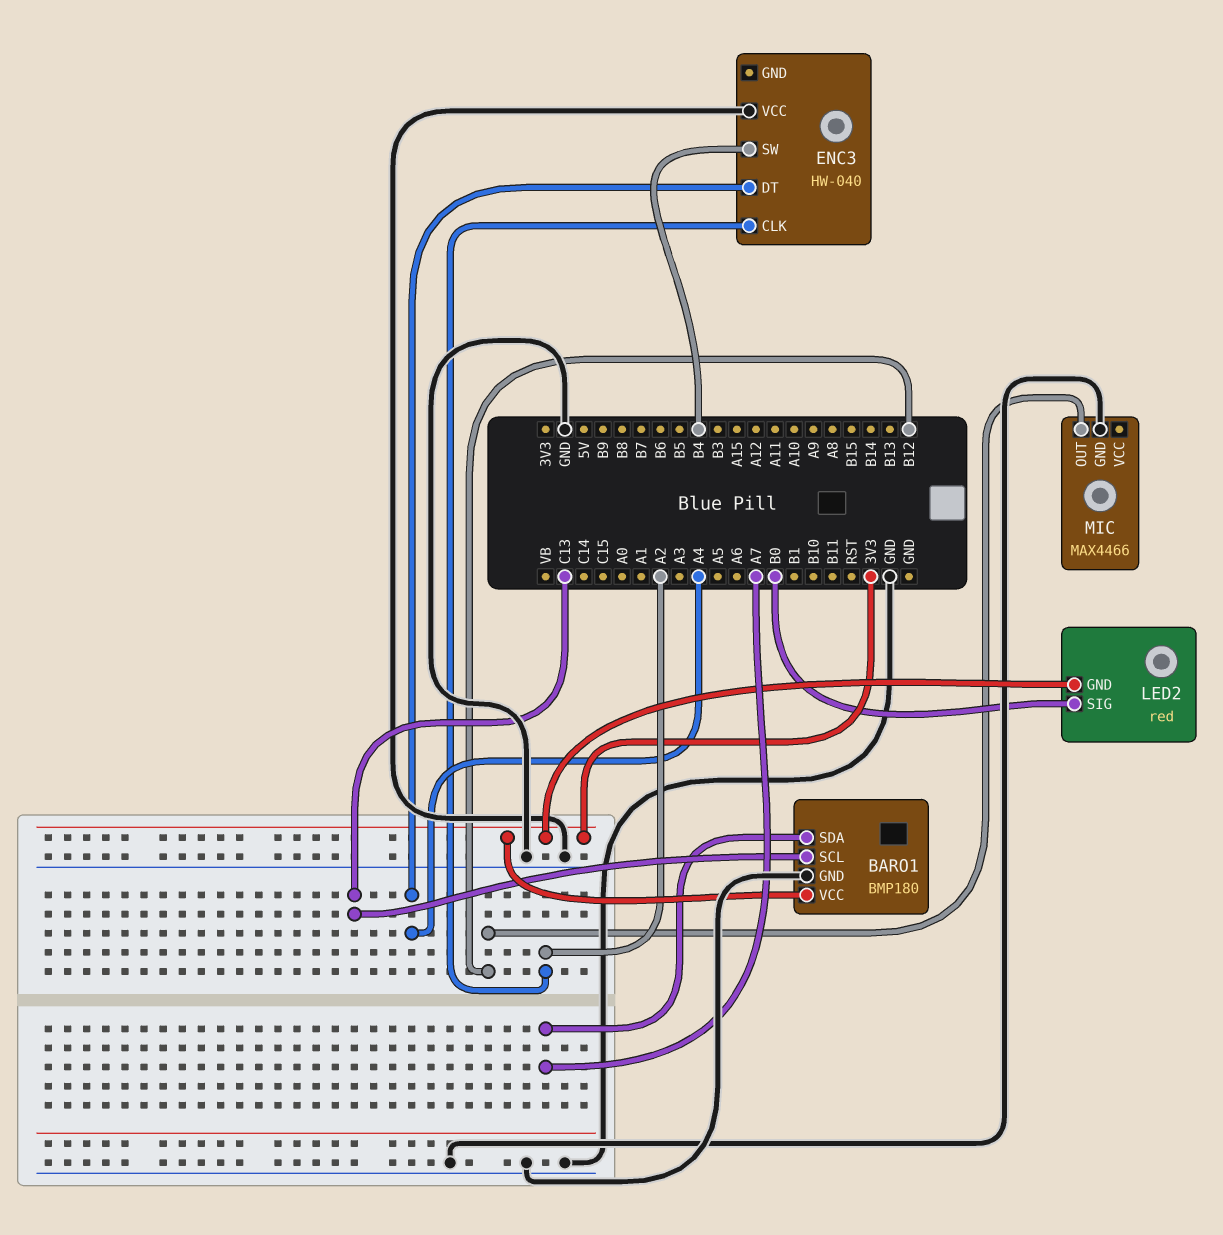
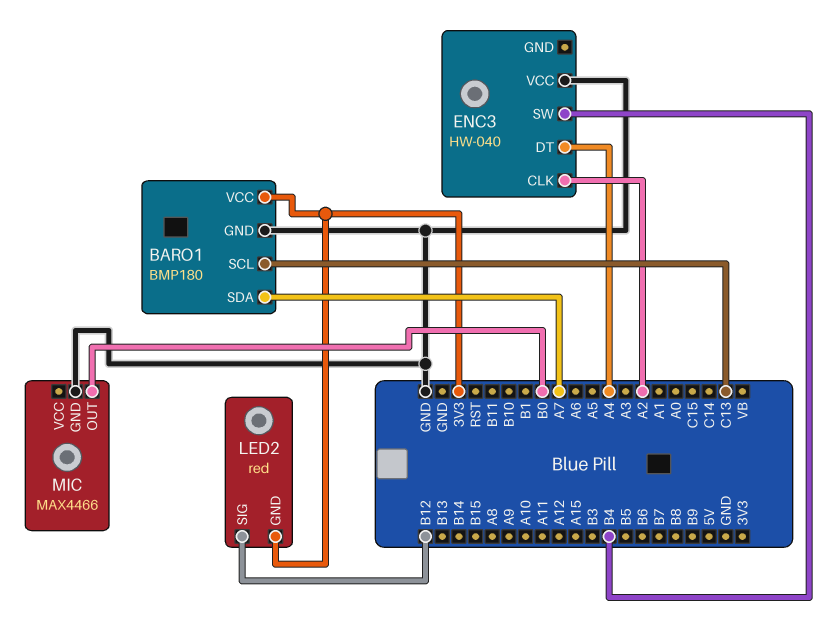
LED2 pin SIG: B0 -> B12
MIC pin OUT: B12 -> B0

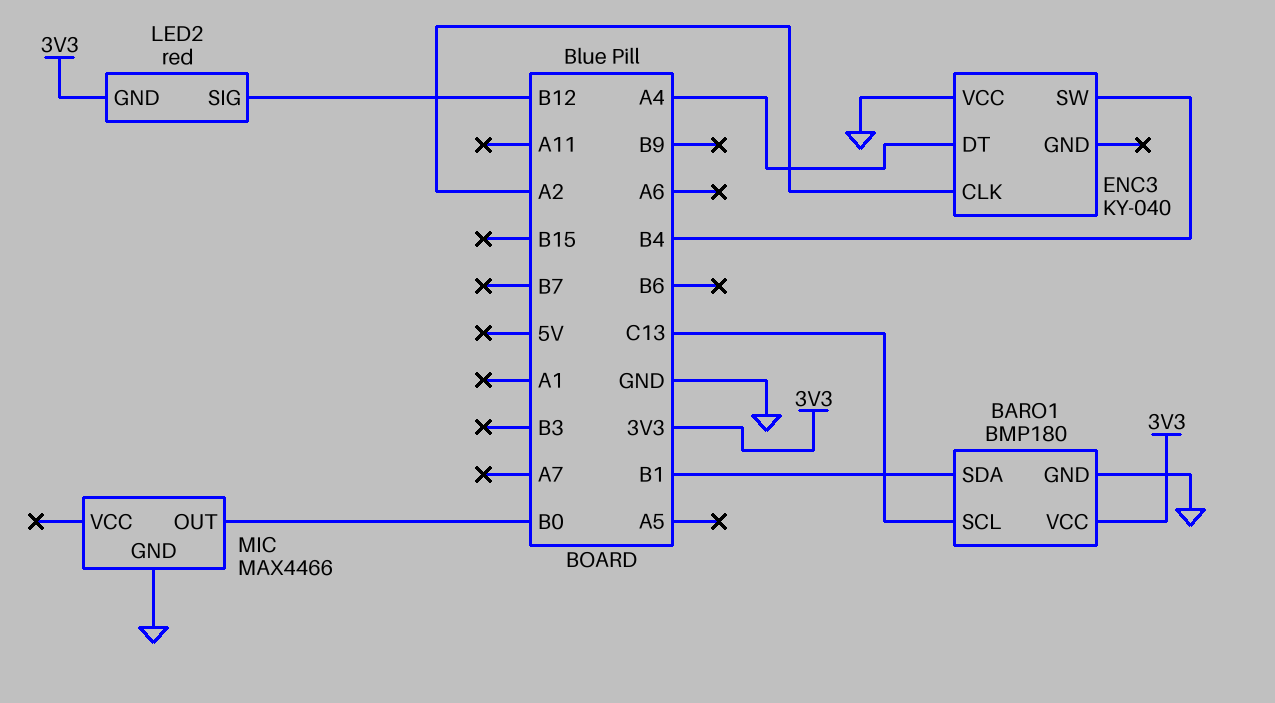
BARO1 pin SDA: A7 -> B1
ENC3: HW-040 -> KY-040

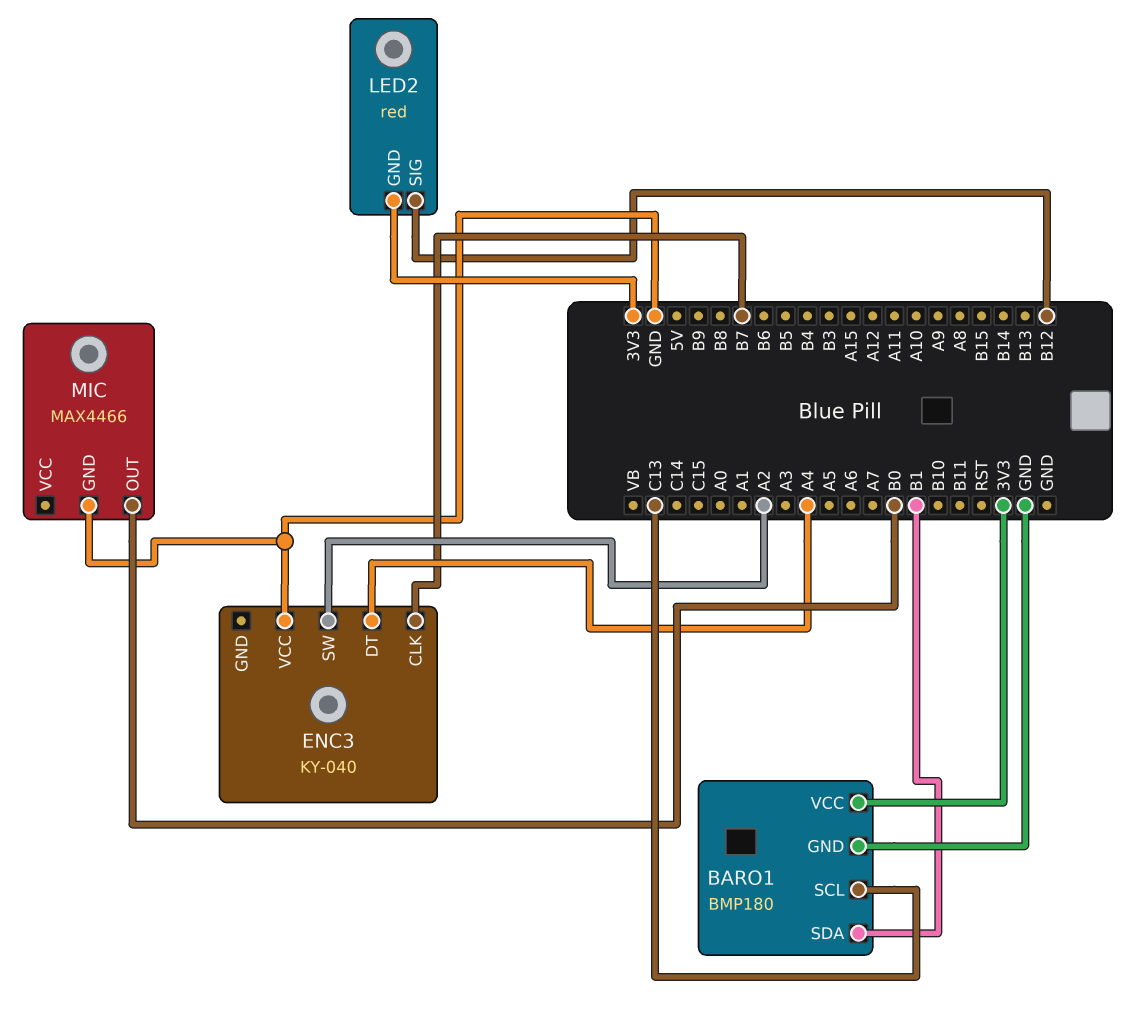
ENC3 pin CLK: A2 -> B7
ENC3 pin SW: B4 -> A2

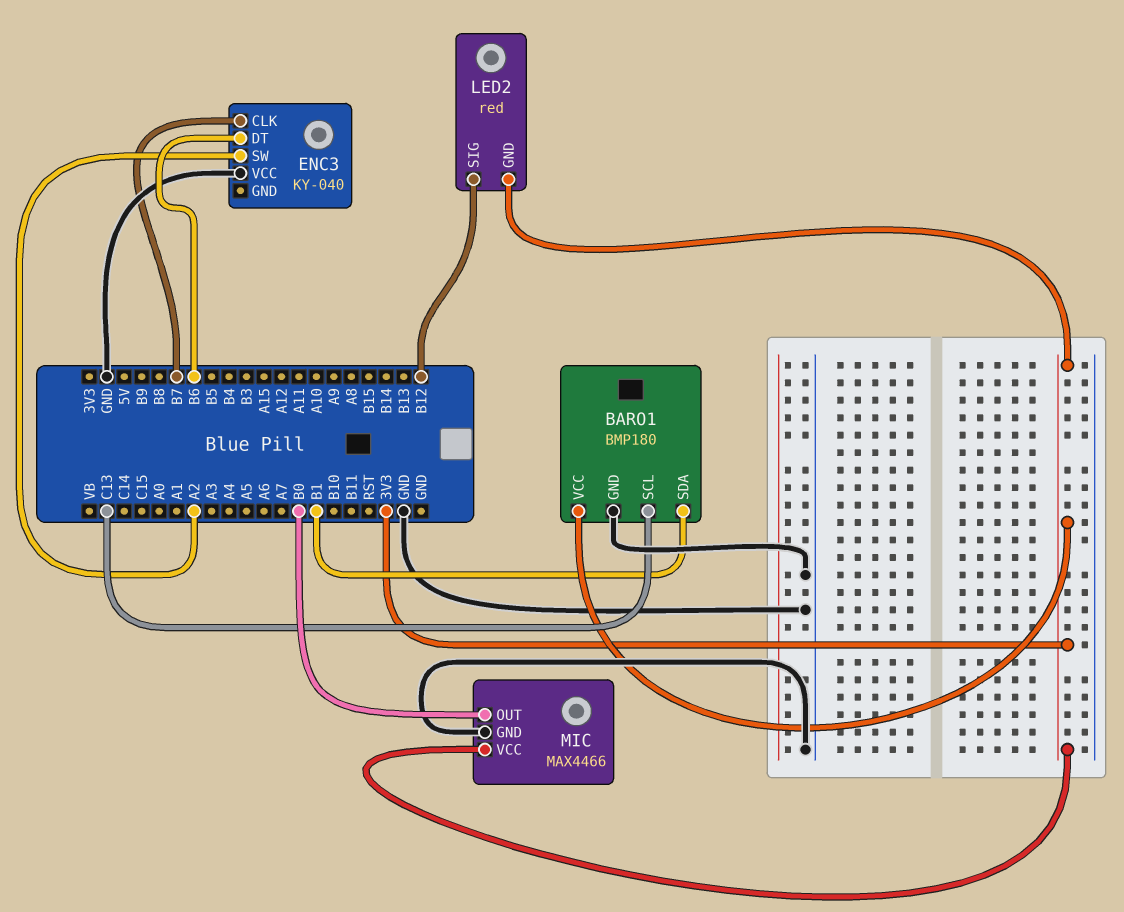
ENC3 pin DT: A4 -> B6
MIC pin VCC: none -> 3V3

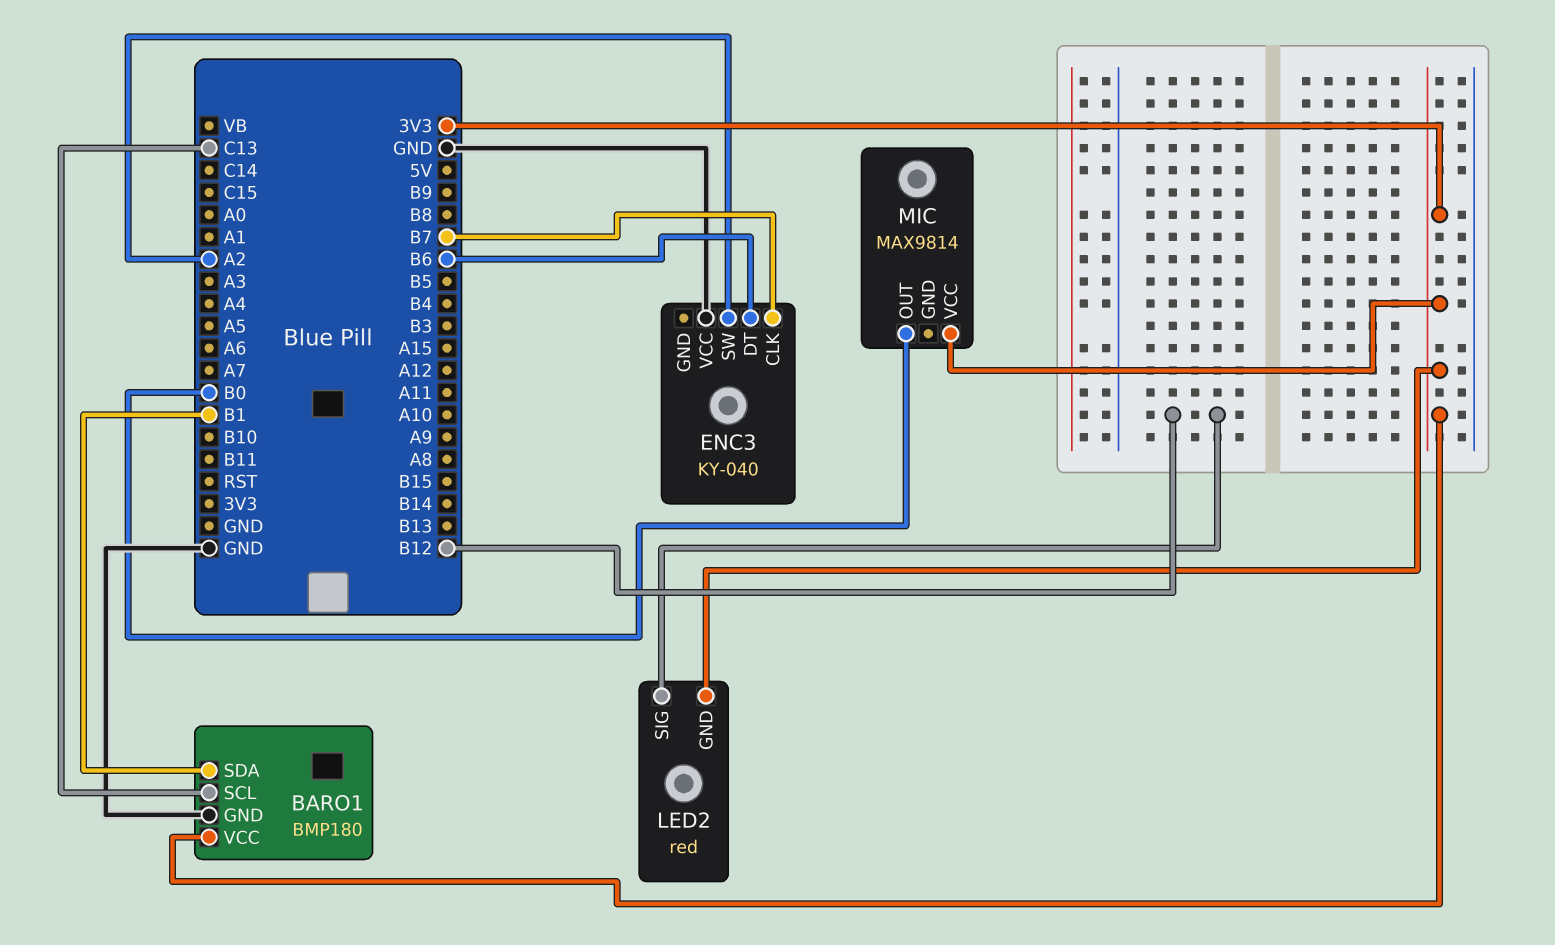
MIC: MAX4466 -> MAX9814
MIC pin GND: GND -> none

